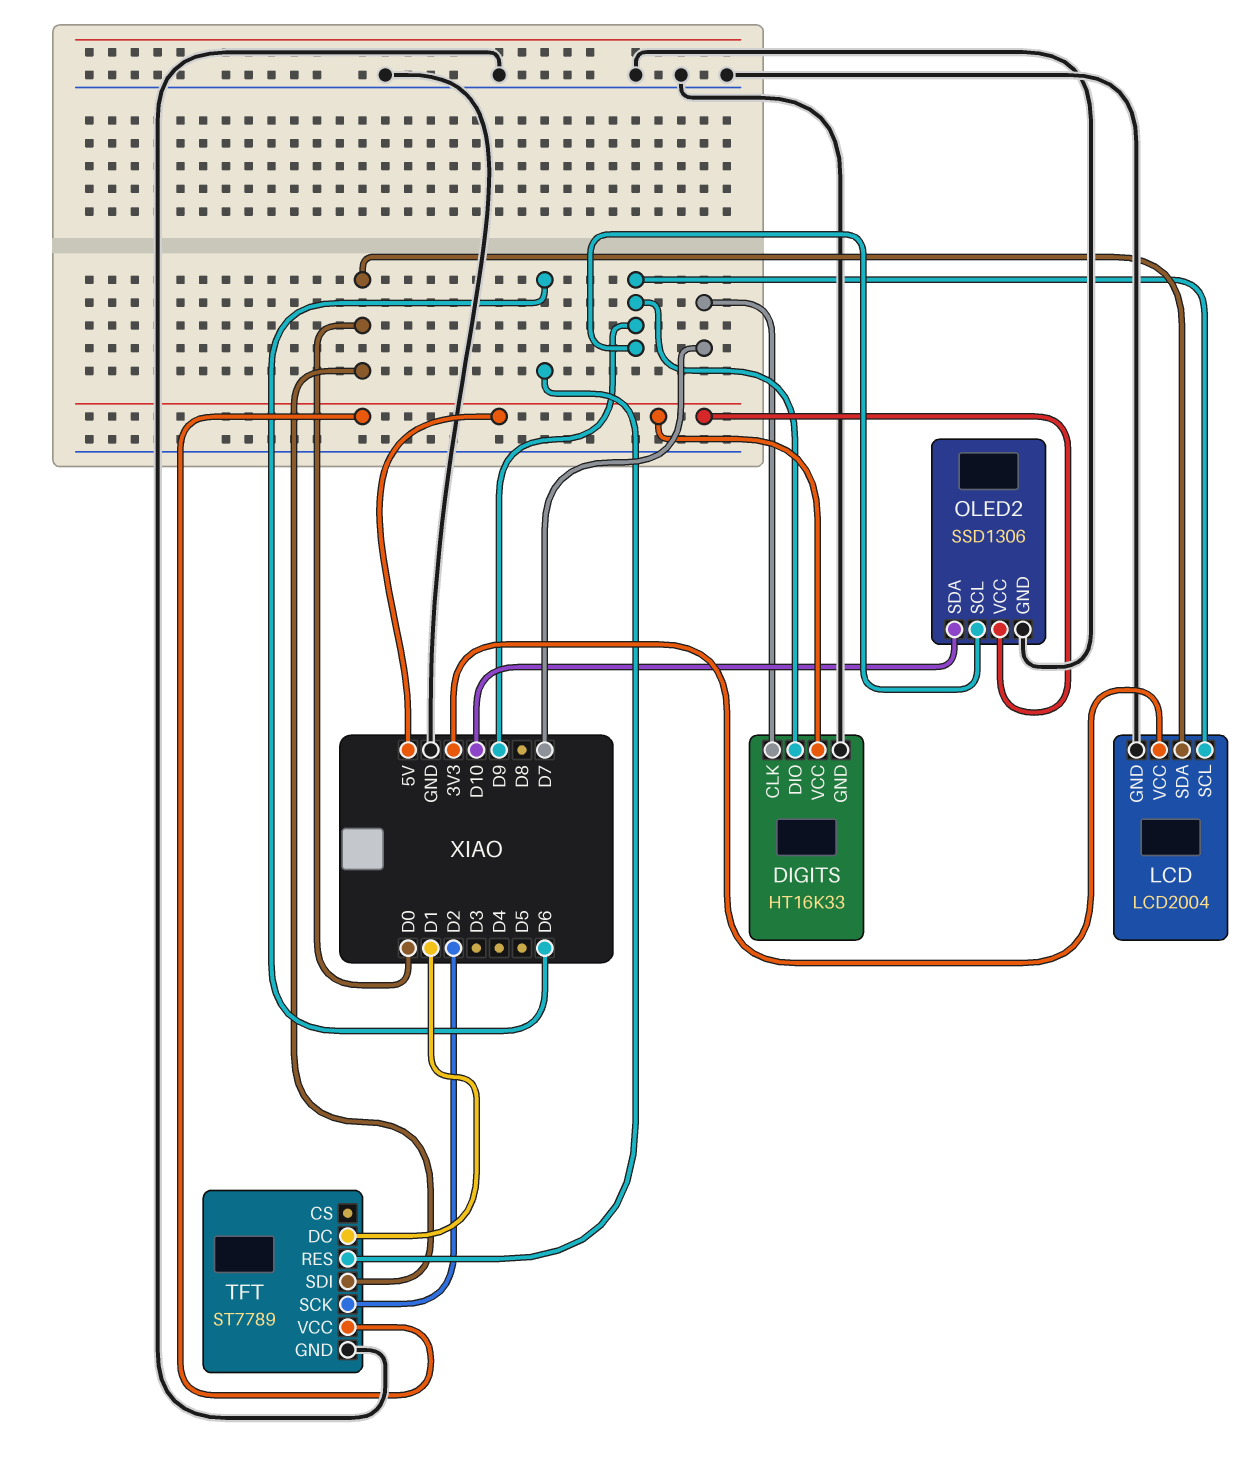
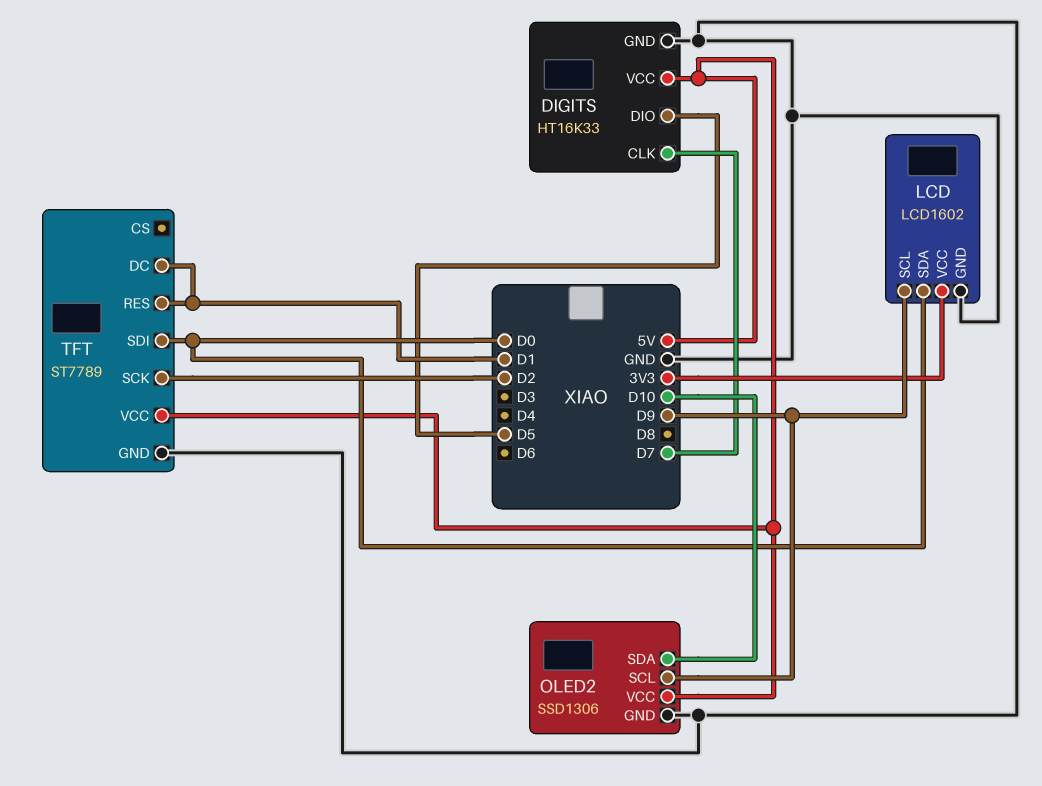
DIGITS pin DIO: D9 -> D5
LCD: LCD2004 -> LCD1602
TFT pin RES: D6 -> D1

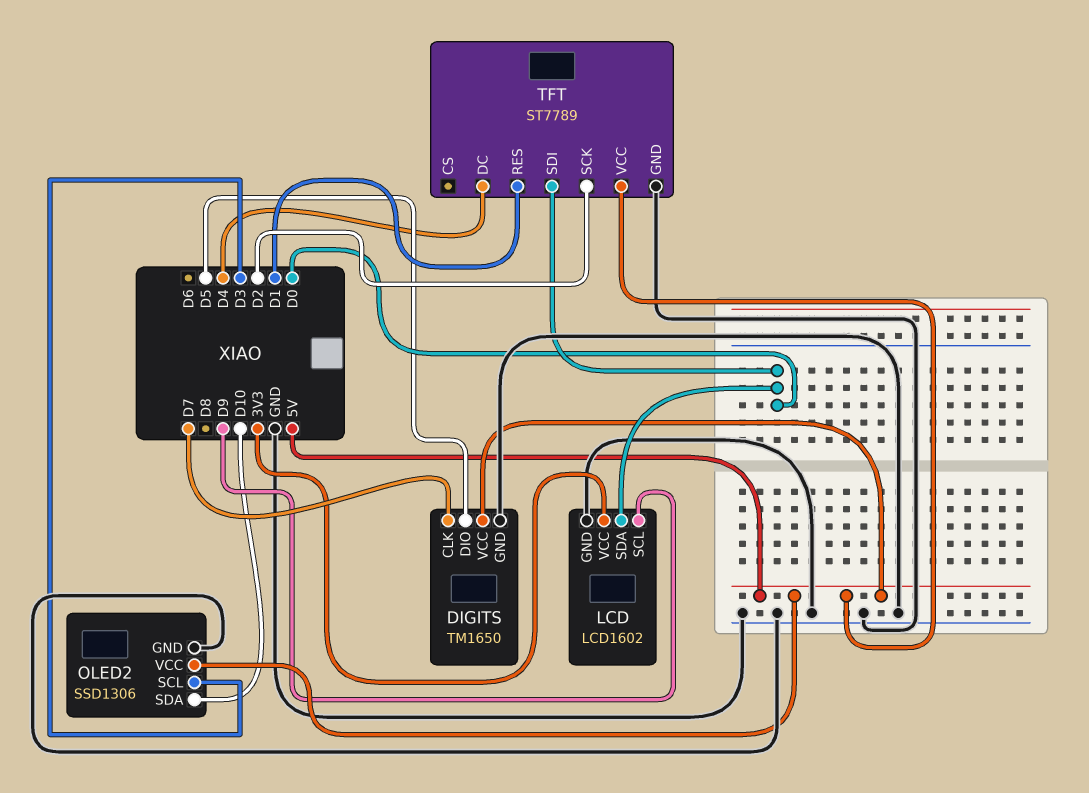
DIGITS: HT16K33 -> TM1650
OLED2 pin SCL: D9 -> D3
TFT pin DC: D1 -> D4

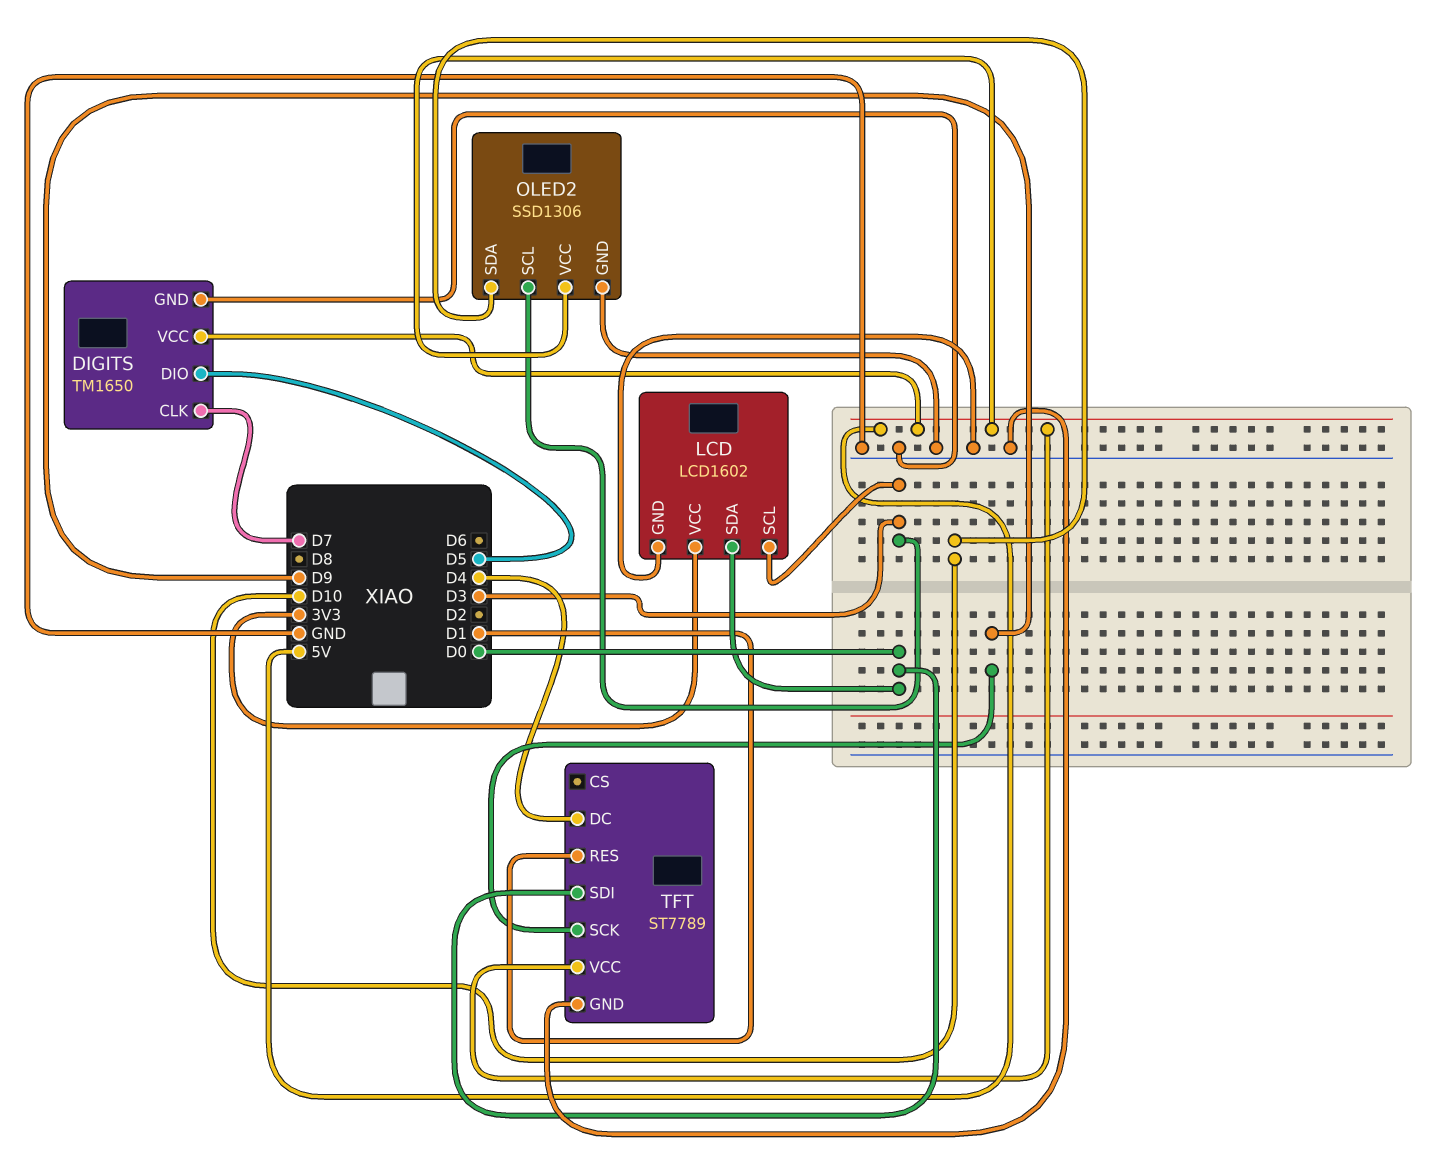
LCD pin SCL: D9 -> D3
TFT pin SCK: D2 -> D9

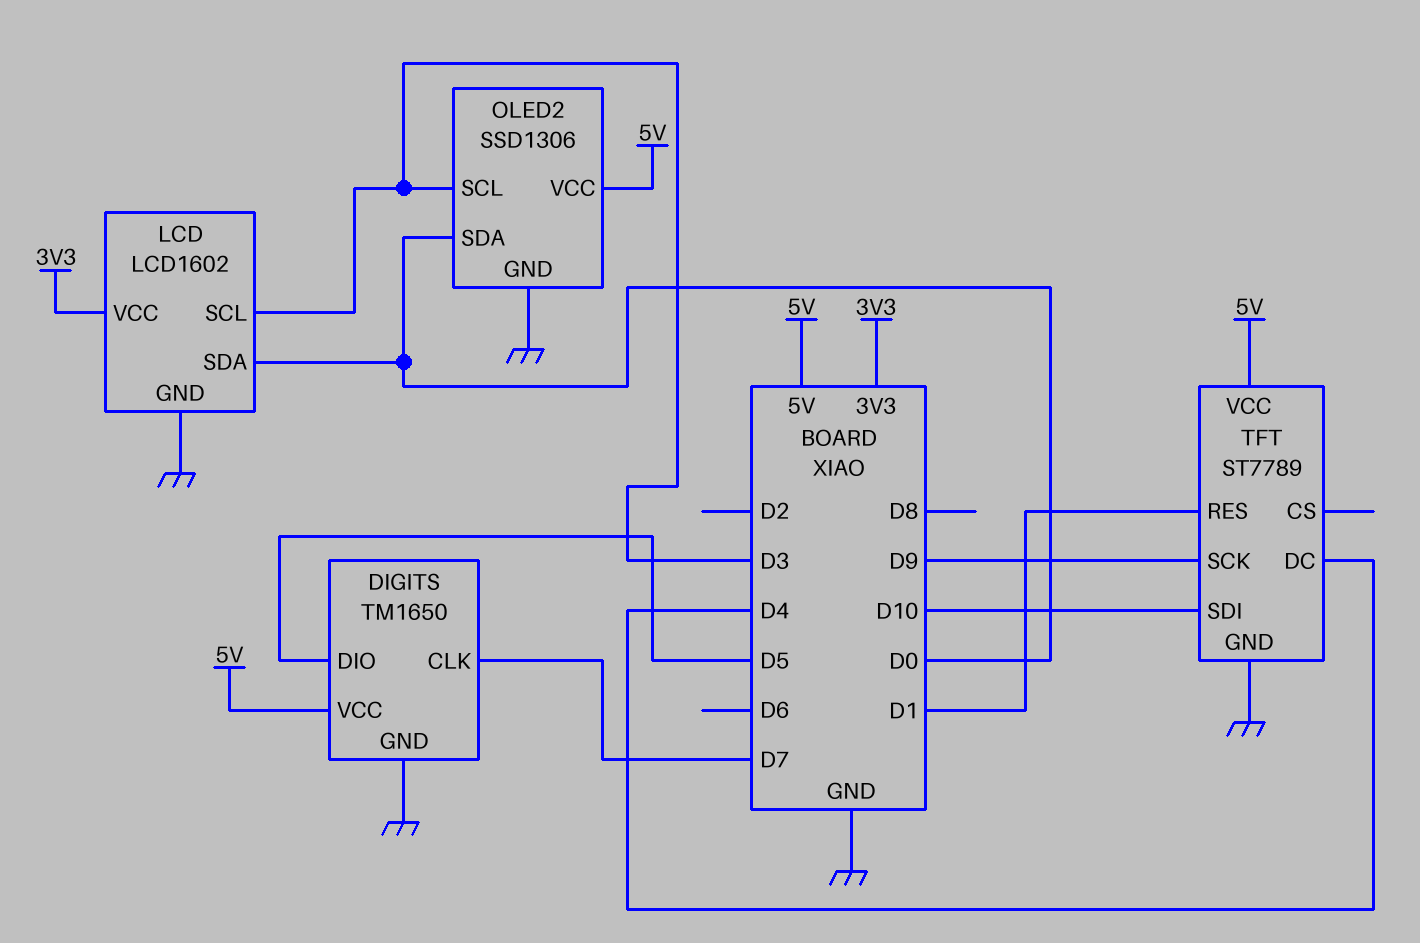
OLED2 pin SDA: D10 -> D0
TFT pin SDI: D0 -> D10

